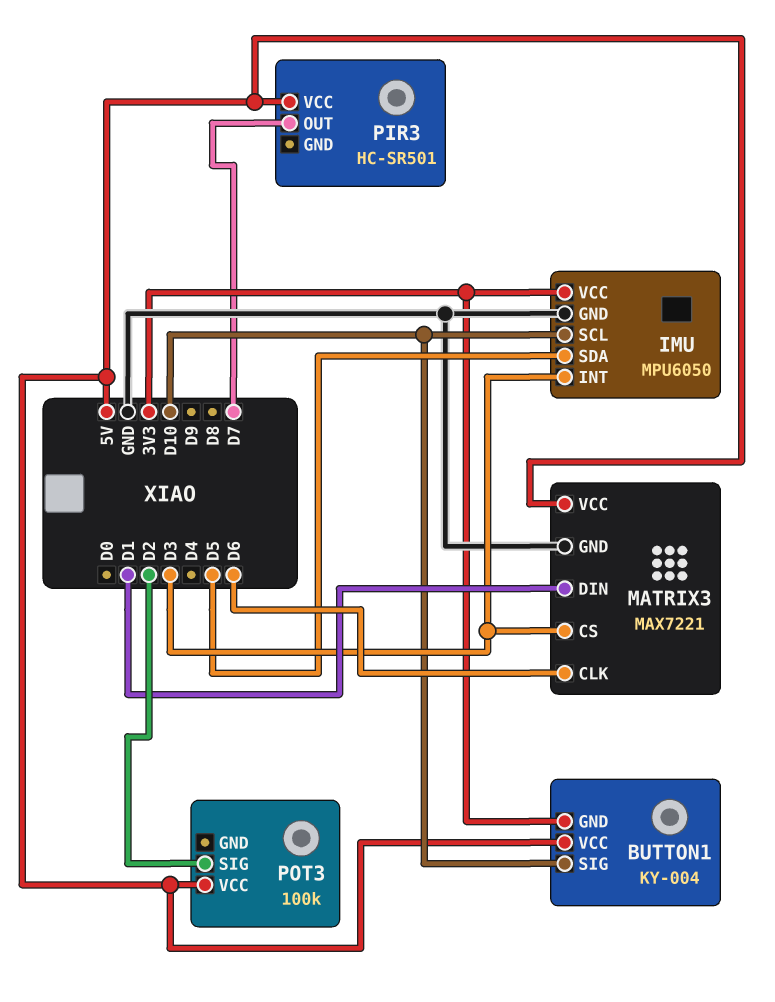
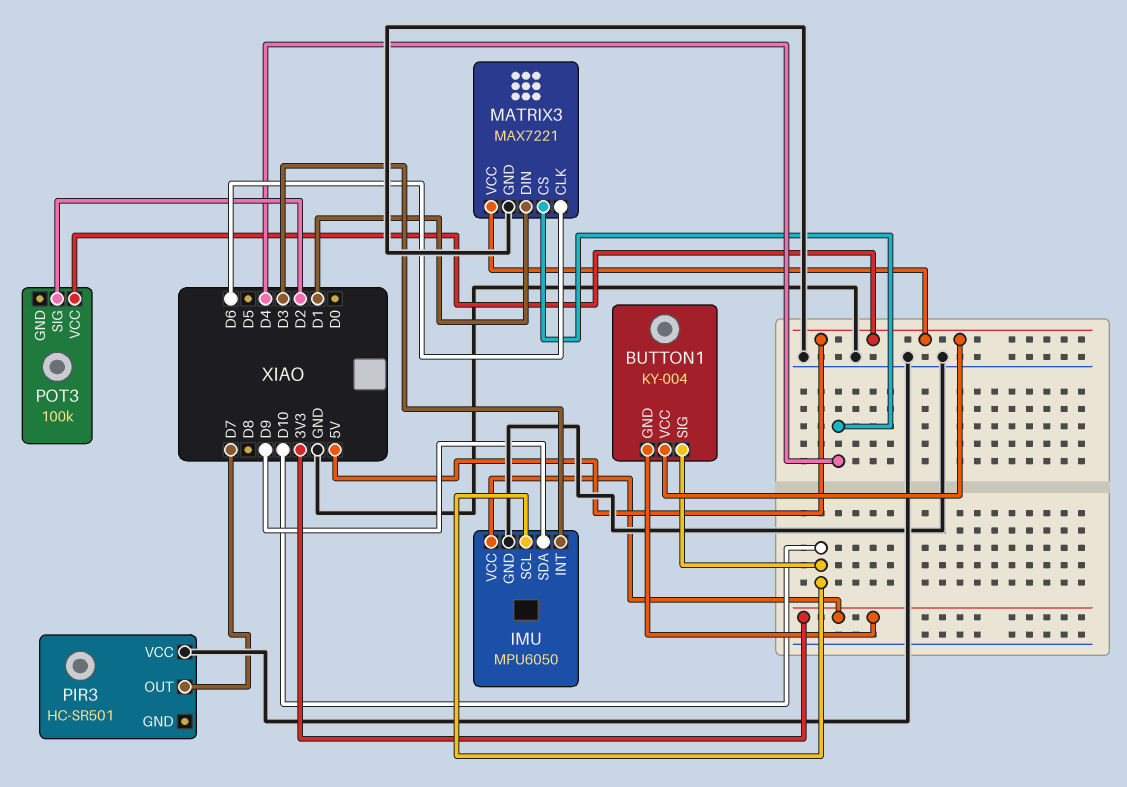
IMU pin SDA: D5 -> D9
MATRIX3 pin CS: D3 -> D4
PIR3 pin VCC: 5V -> GND

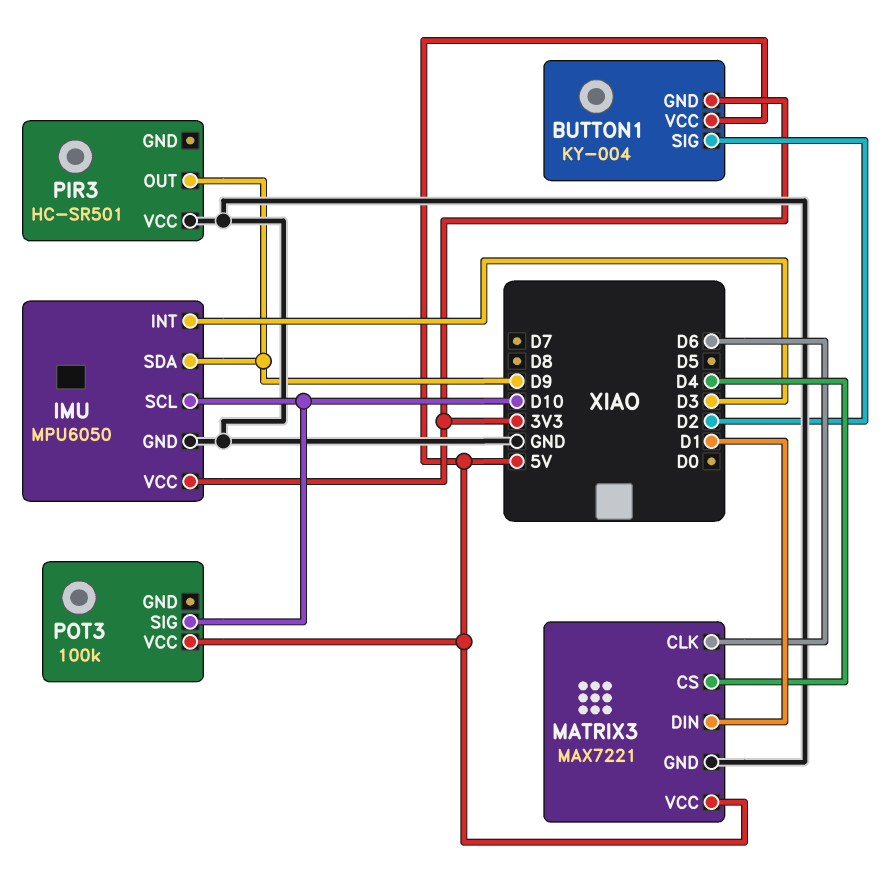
BUTTON1 pin SIG: D10 -> D2
PIR3 pin OUT: D7 -> D9
POT3 pin SIG: D2 -> D10

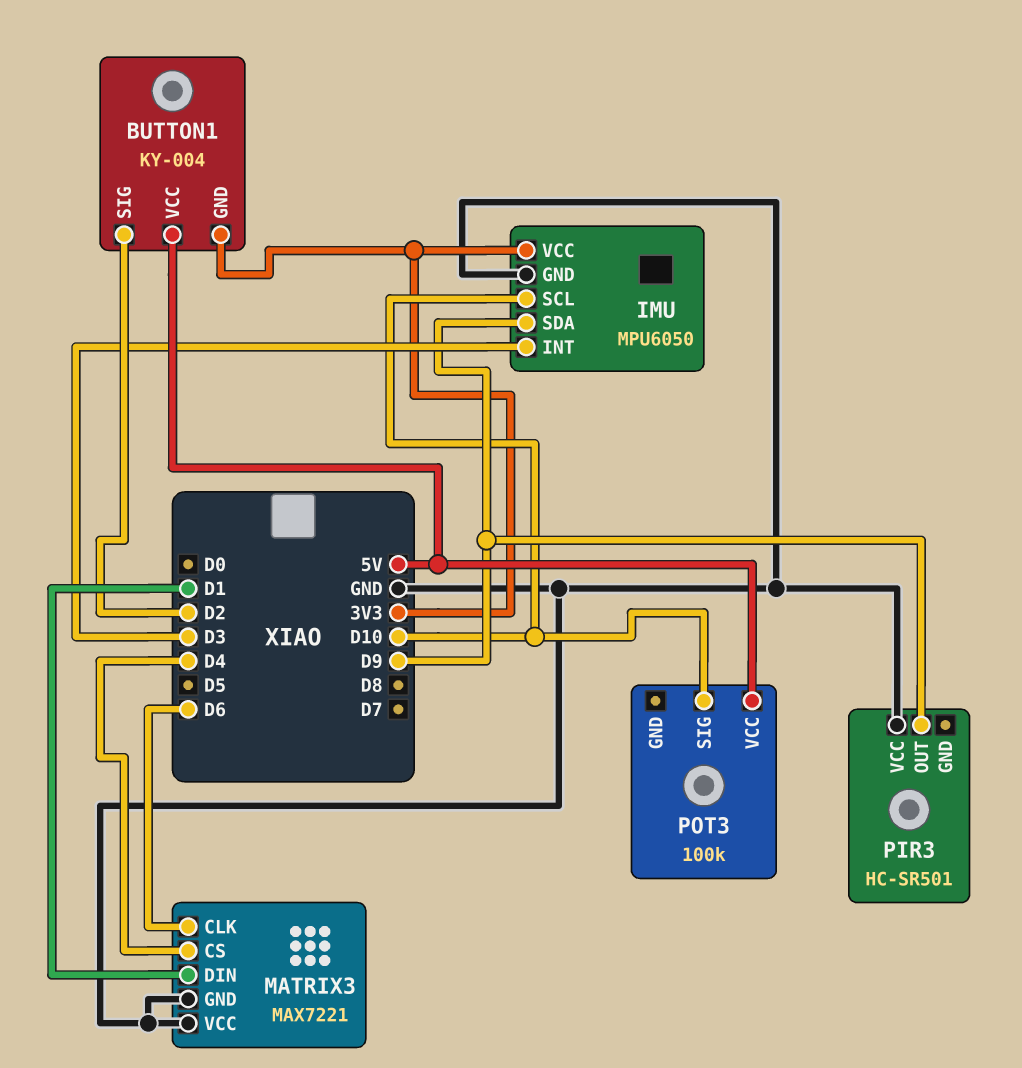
MATRIX3 pin VCC: 5V -> GND

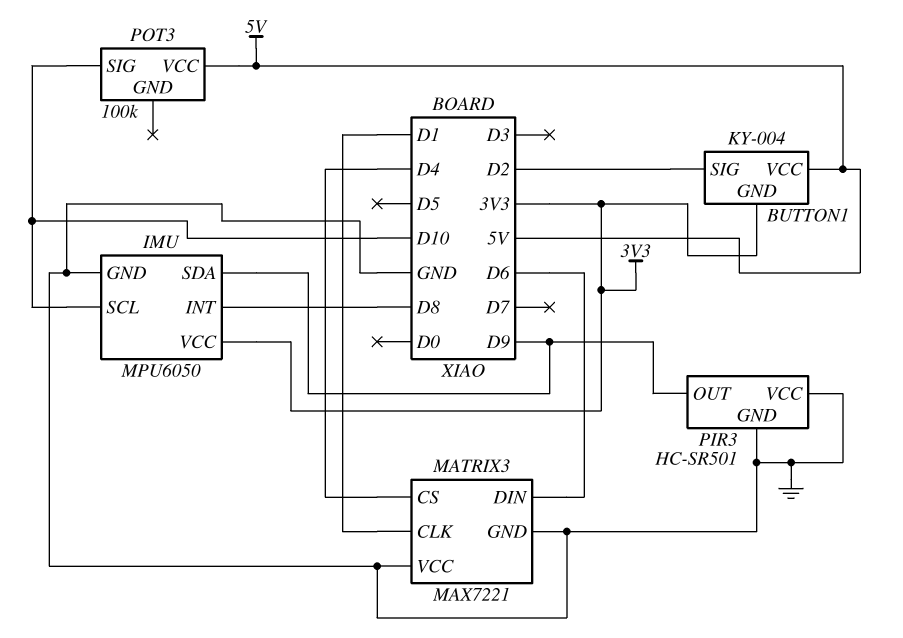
IMU pin INT: D3 -> D8
MATRIX3 pin CLK: D6 -> D1
MATRIX3 pin DIN: D1 -> D6
PIR3 pin GND: none -> GND

